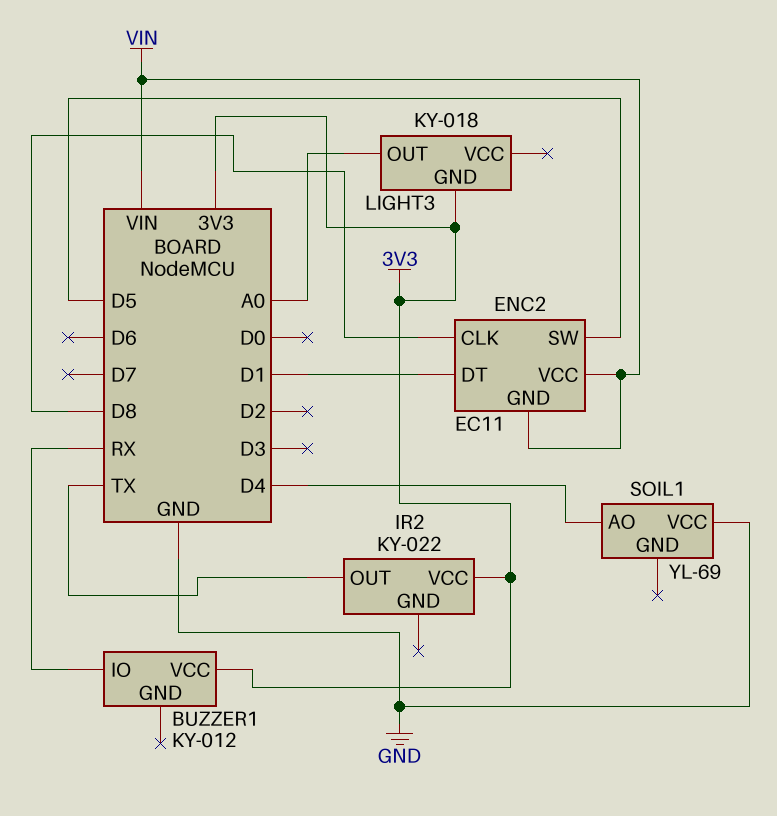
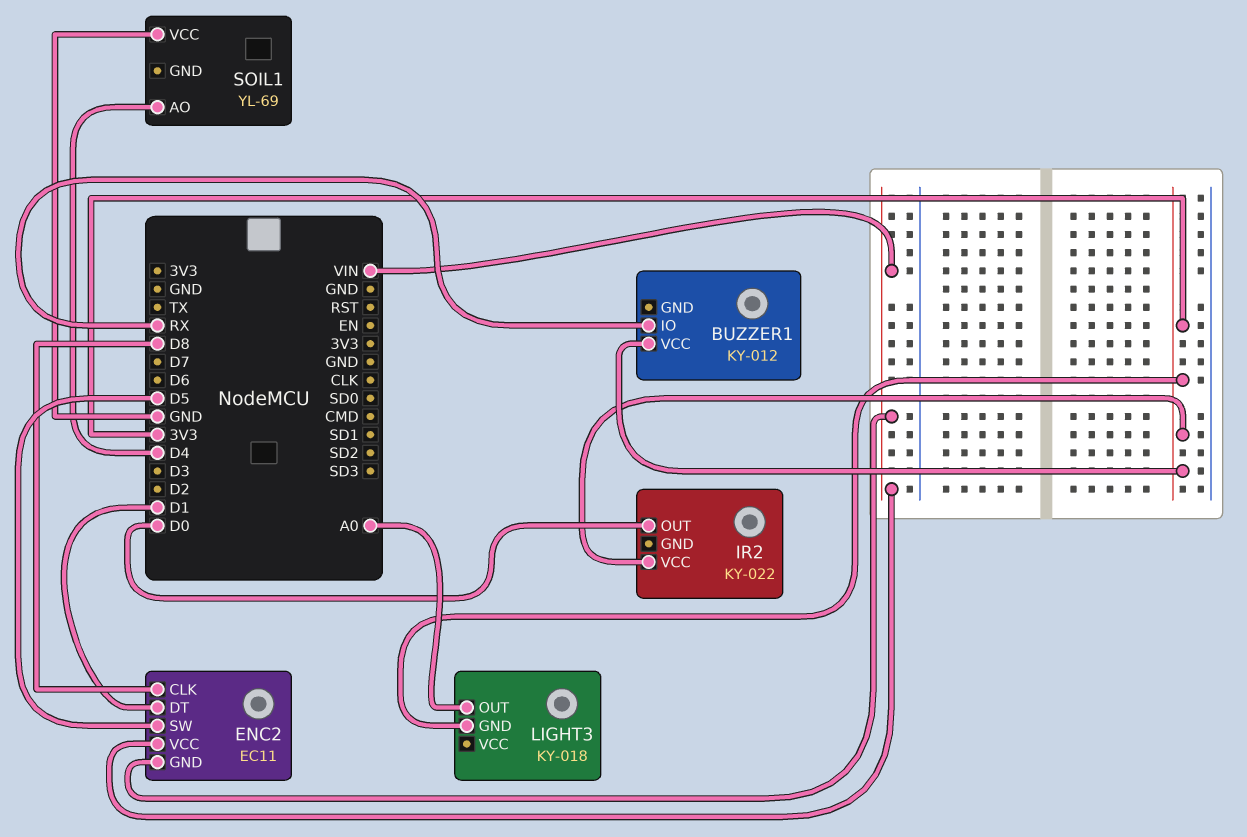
IR2 pin OUT: TX -> D0

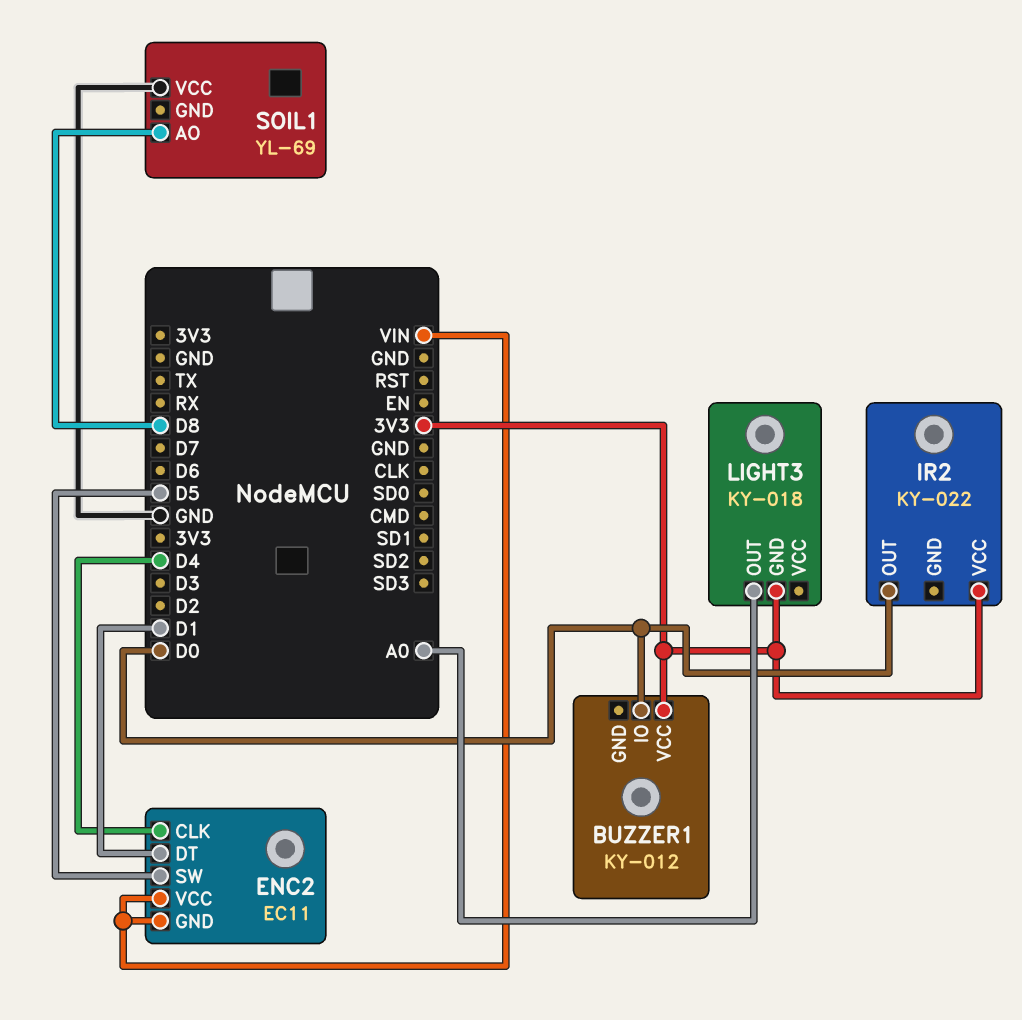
BUZZER1 pin IO: RX -> D0
ENC2 pin CLK: D8 -> D4
SOIL1 pin AO: D4 -> D8

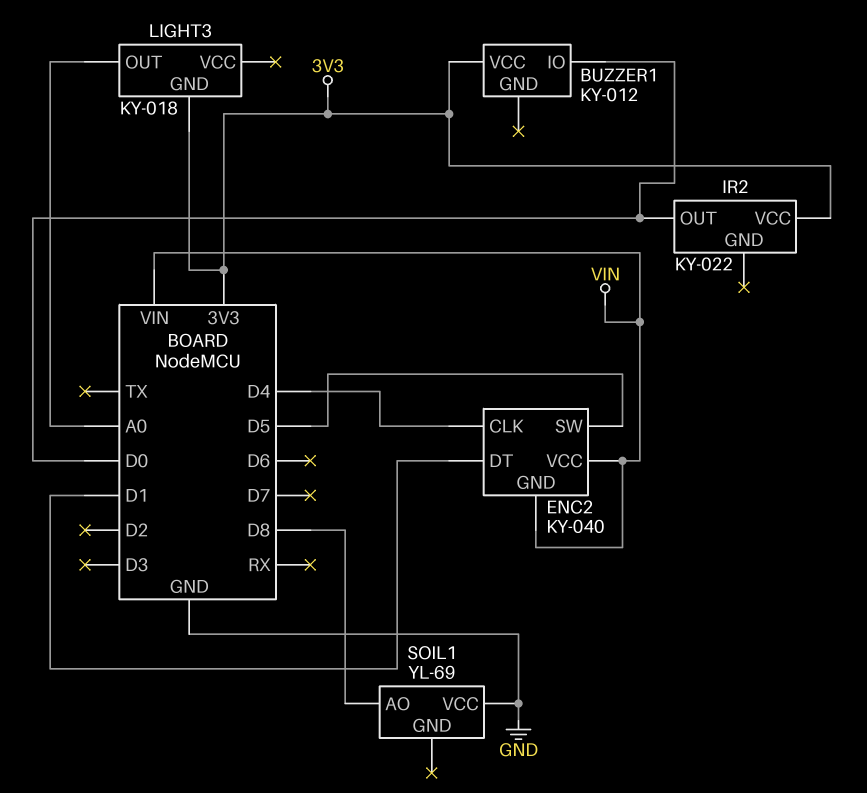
ENC2: EC11 -> KY-040

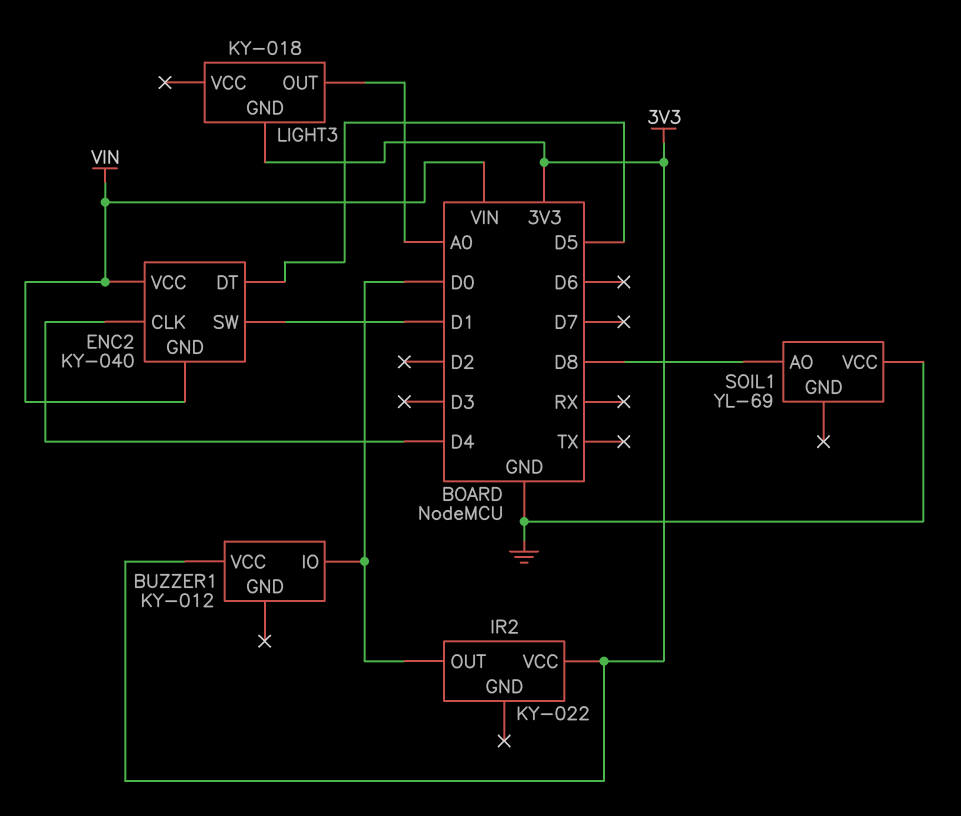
ENC2 pin DT: D1 -> D5
ENC2 pin SW: D5 -> D1

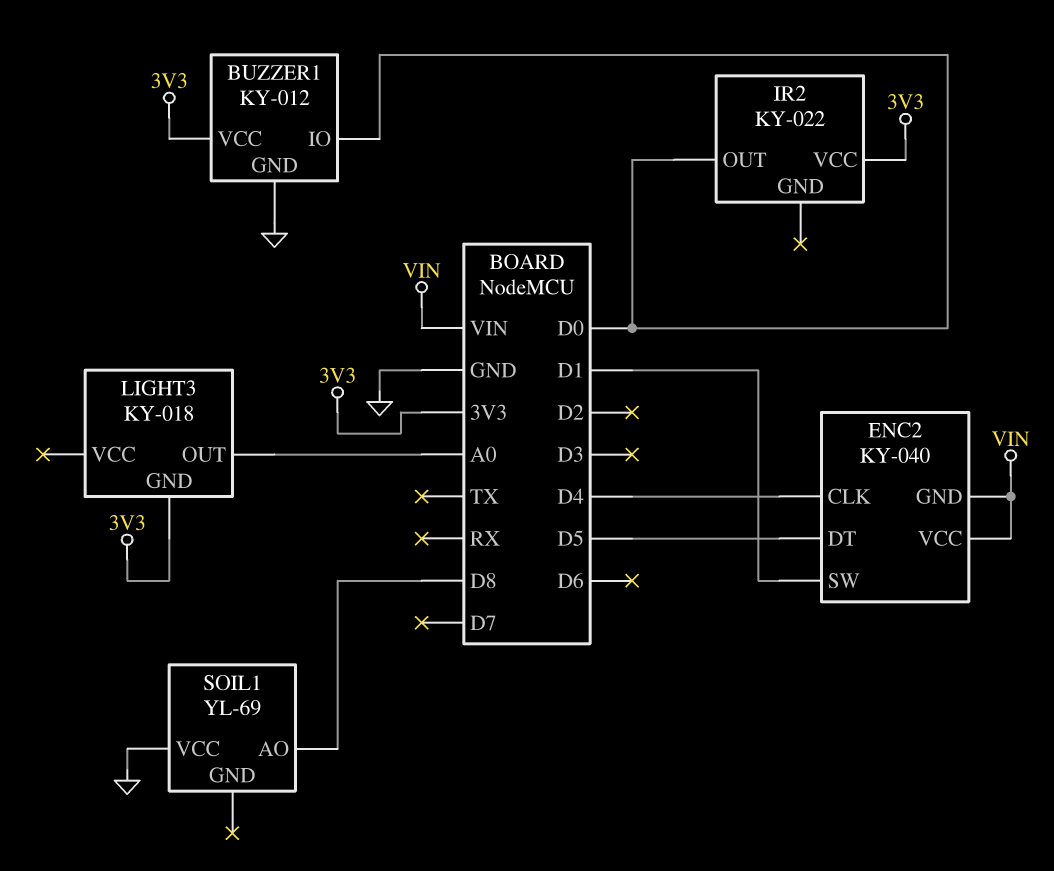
BUZZER1 pin GND: none -> GND

